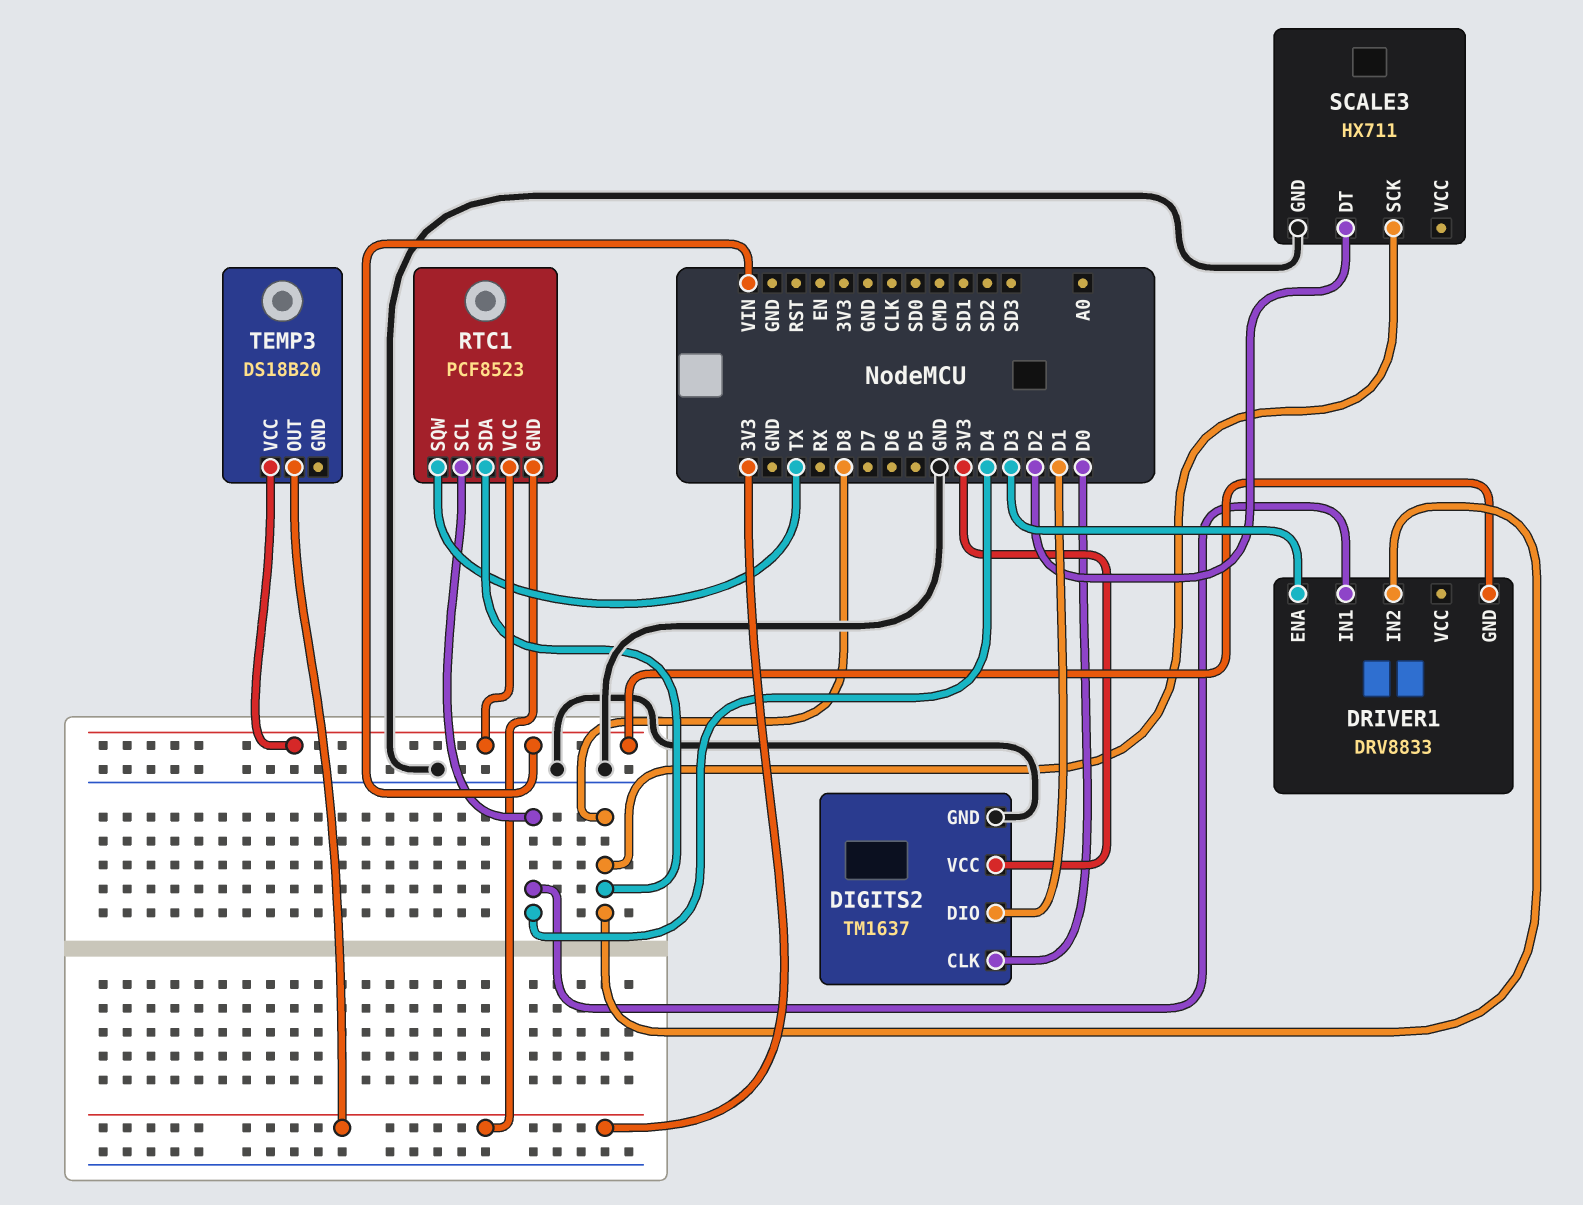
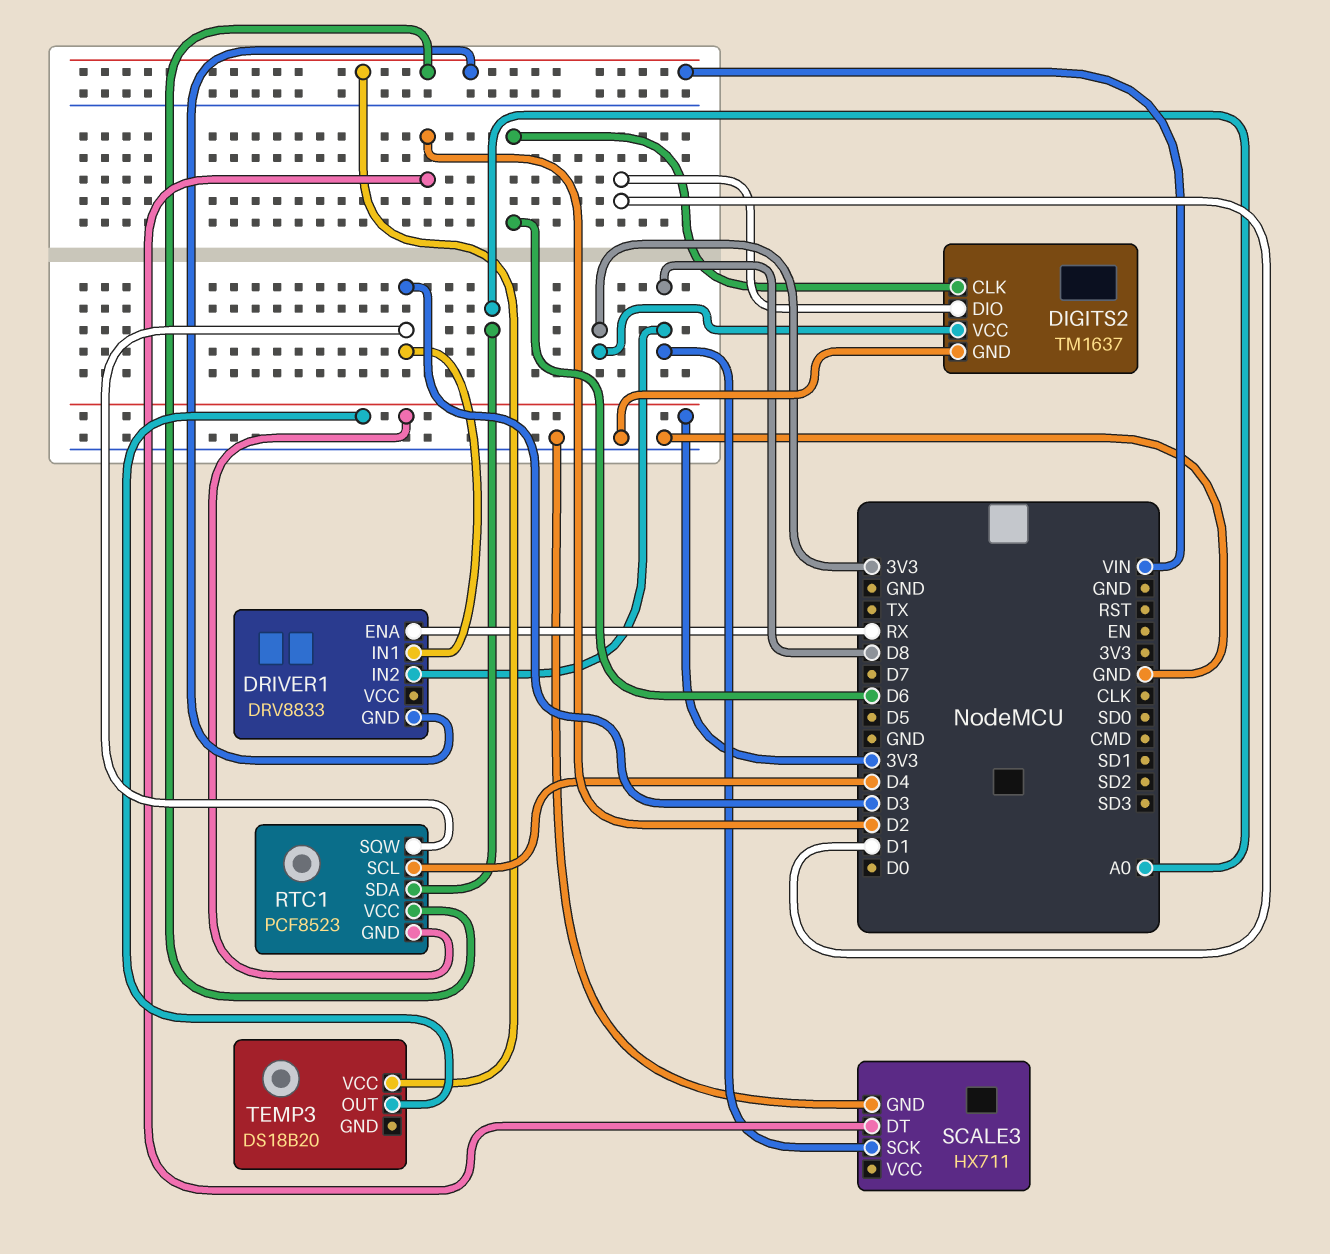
DIGITS2 pin CLK: D0 -> D6
DRIVER1 pin ENA: D3 -> RX
DRIVER1 pin IN1: D4 -> D3
RTC1 pin SDA: D8 -> A0
RTC1 pin SQW: TX -> D3

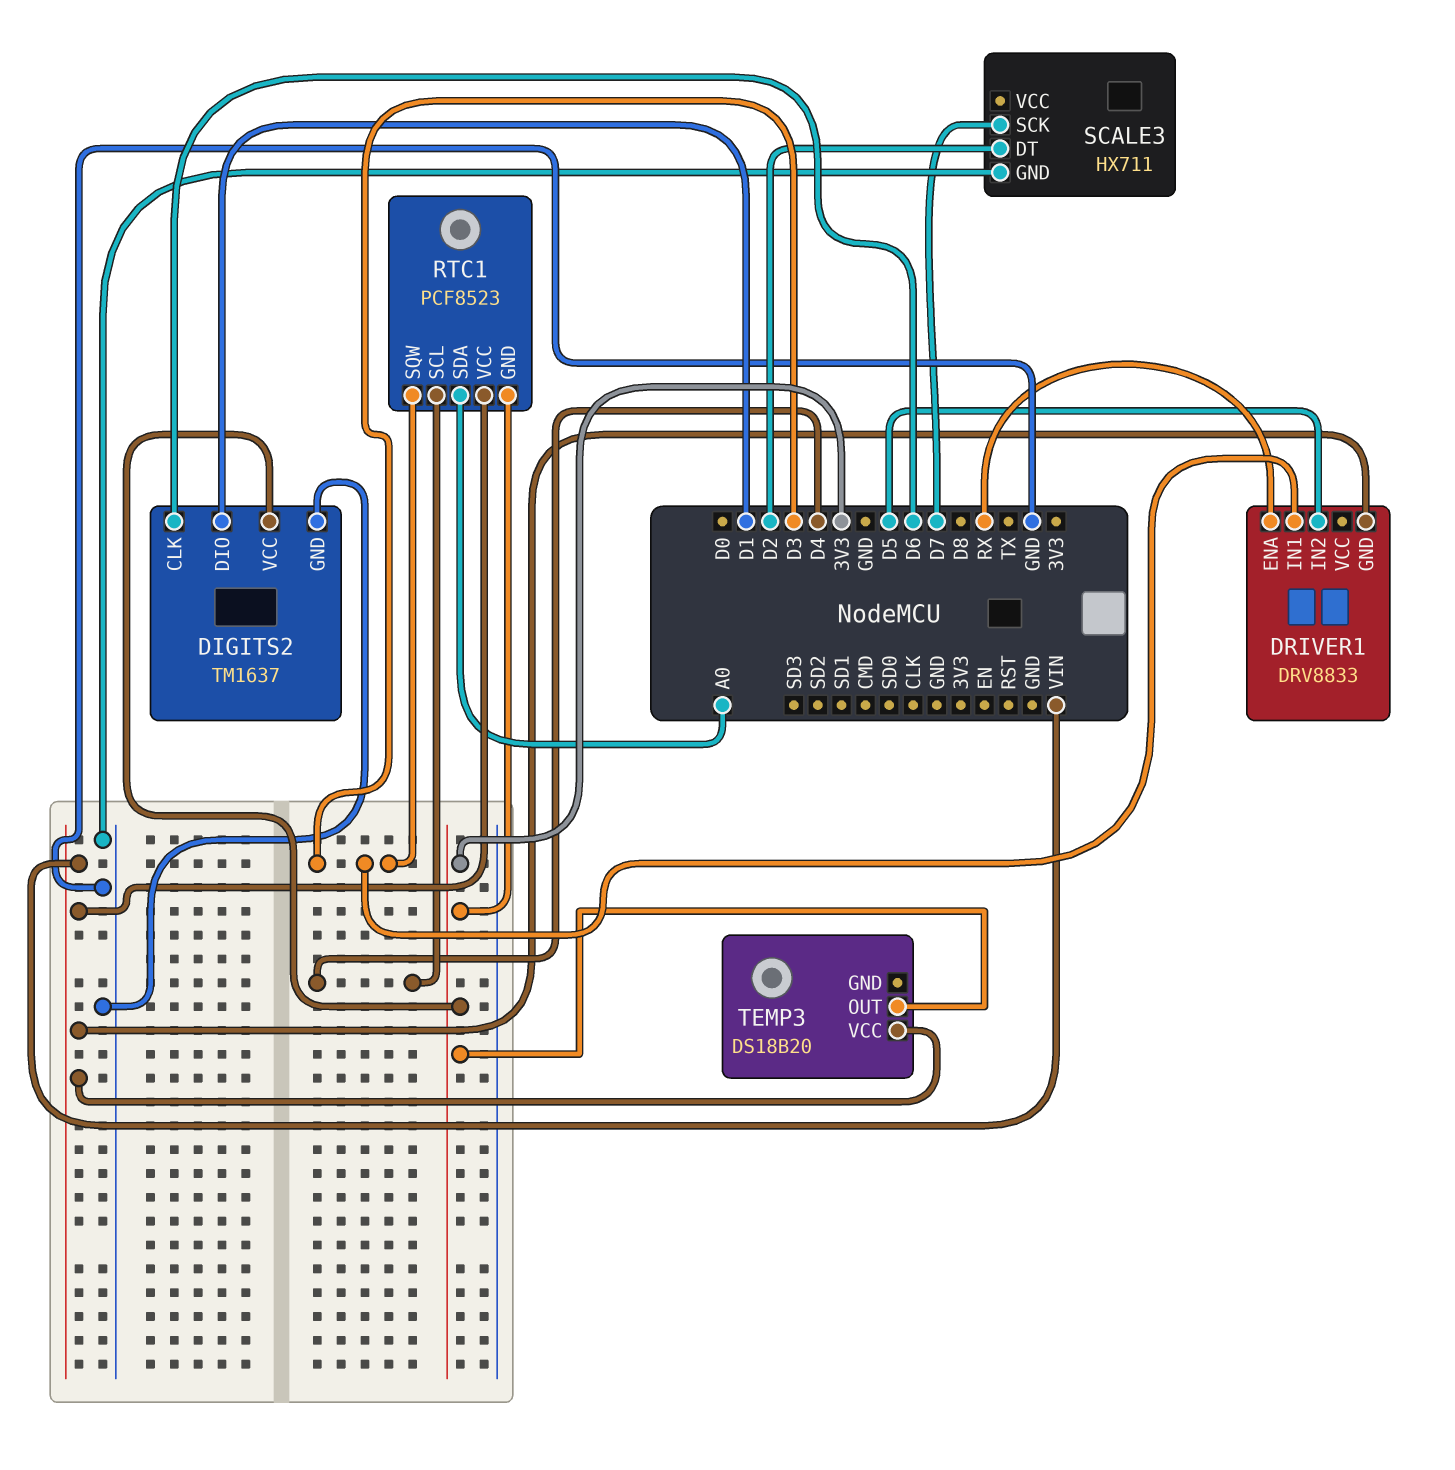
DRIVER1 pin IN2: D8 -> D5
SCALE3 pin SCK: D8 -> D7

